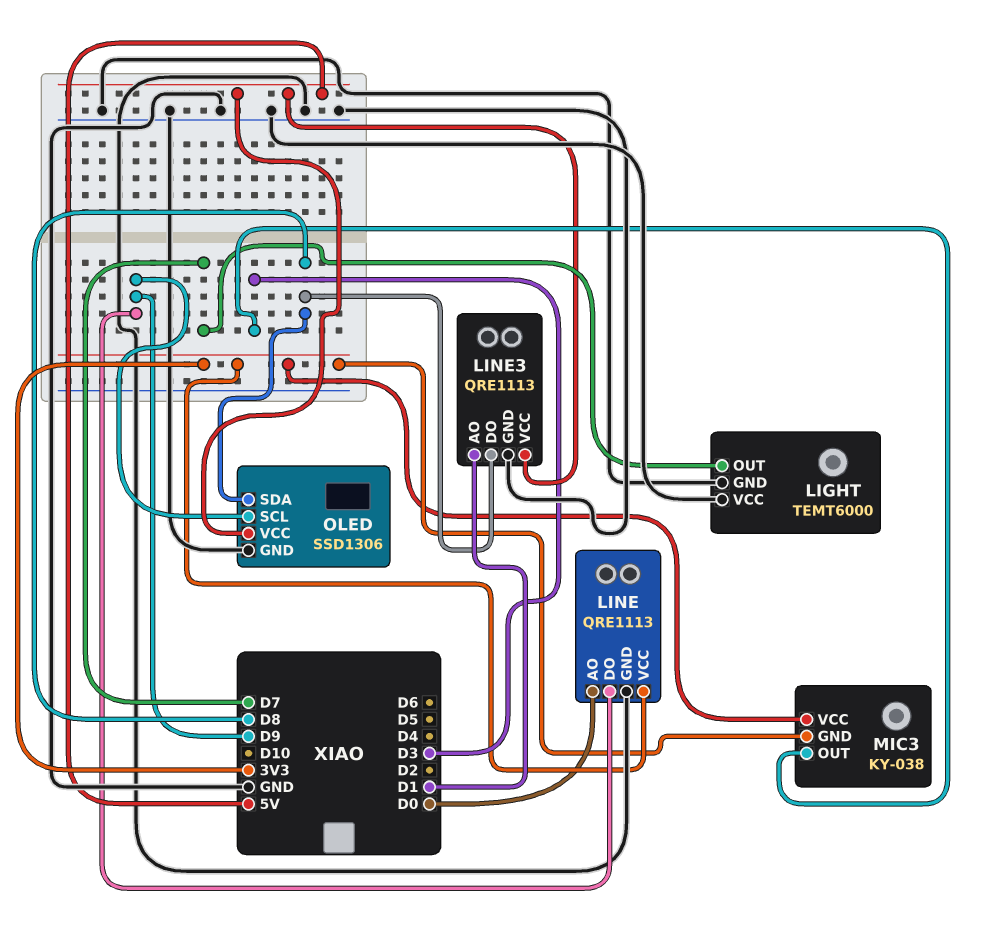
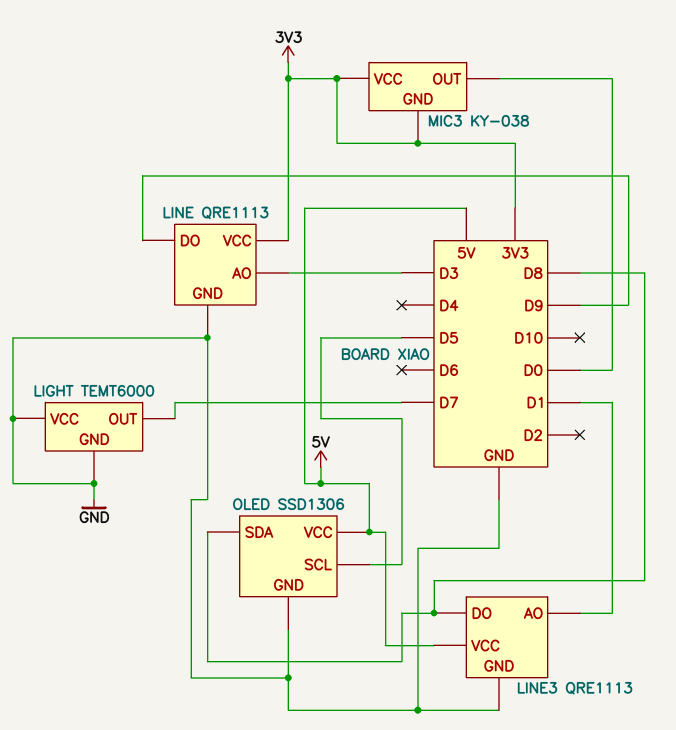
LINE pin AO: D0 -> D3
MIC3 pin OUT: D3 -> D0
OLED pin SCL: D9 -> D5

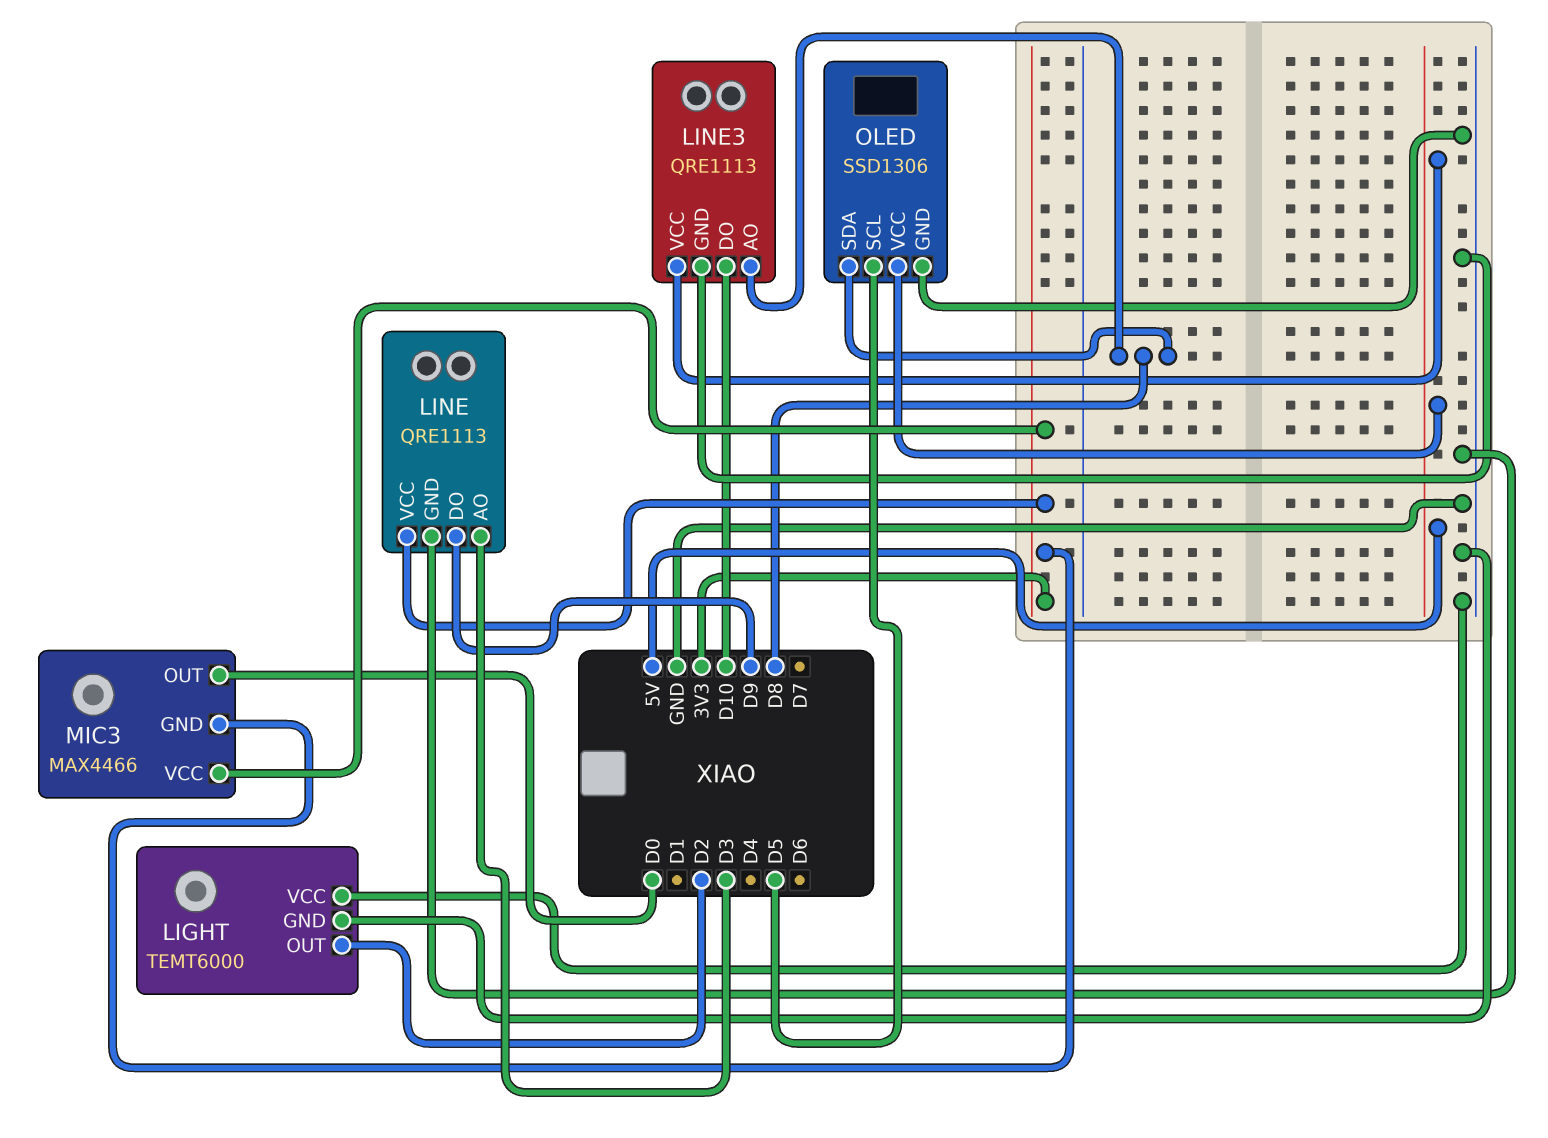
LIGHT pin OUT: D7 -> D2
LINE3 pin AO: D1 -> D8
LINE3 pin DO: D8 -> D10
MIC3: KY-038 -> MAX4466

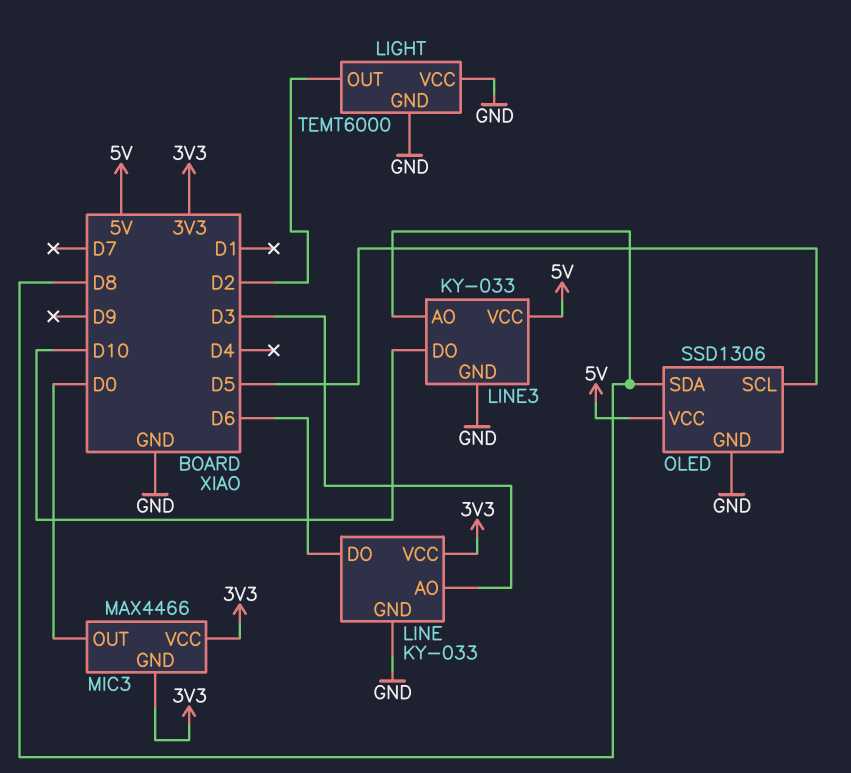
LINE: QRE1113 -> KY-033
LINE pin DO: D9 -> D6
LINE3: QRE1113 -> KY-033

